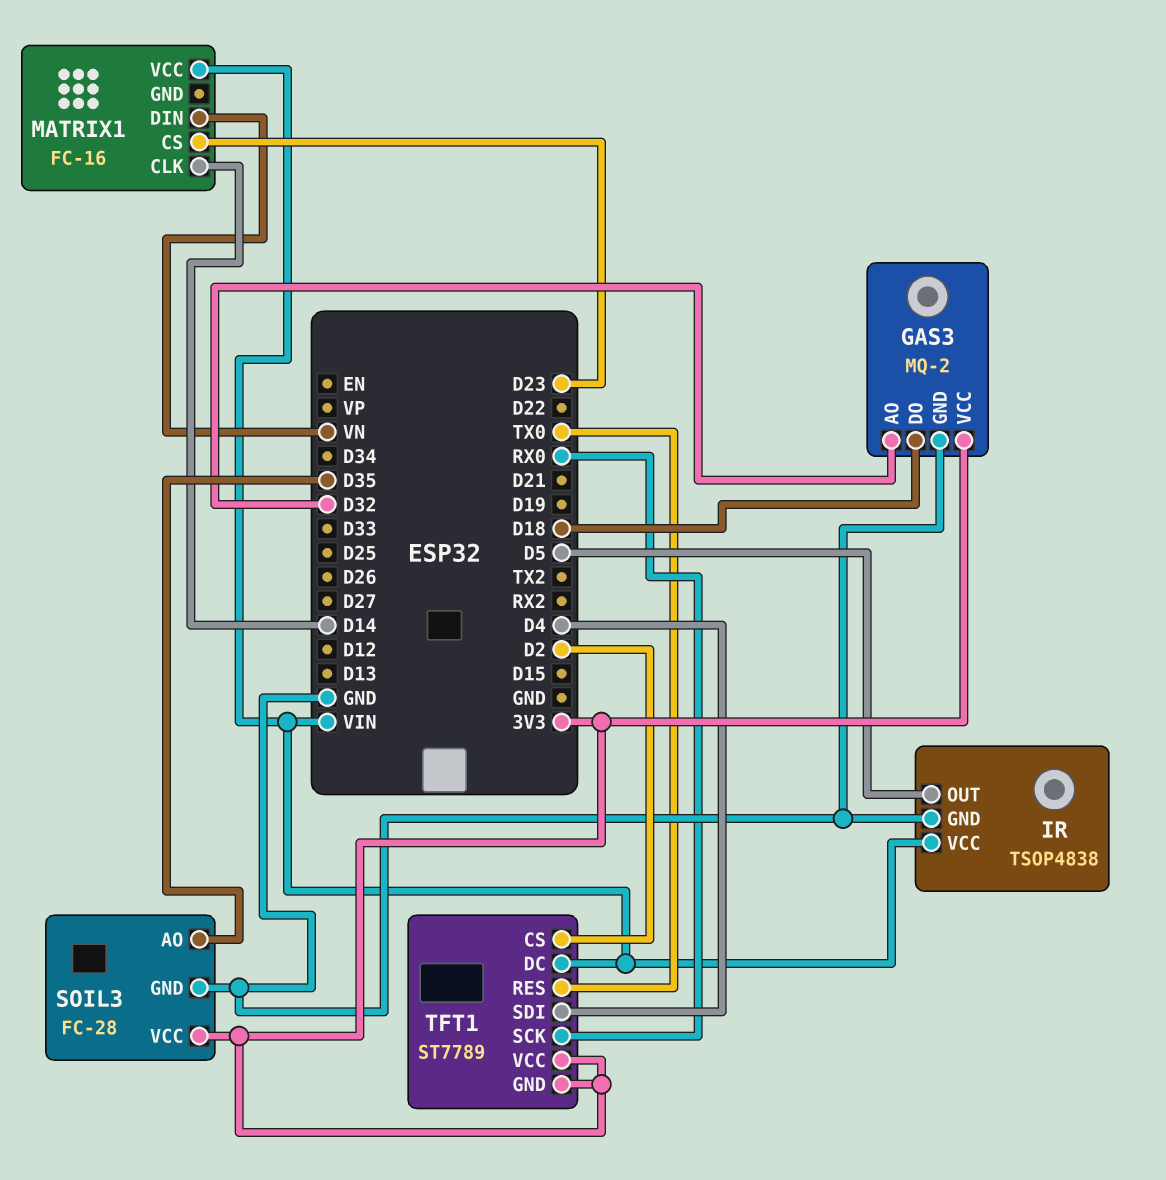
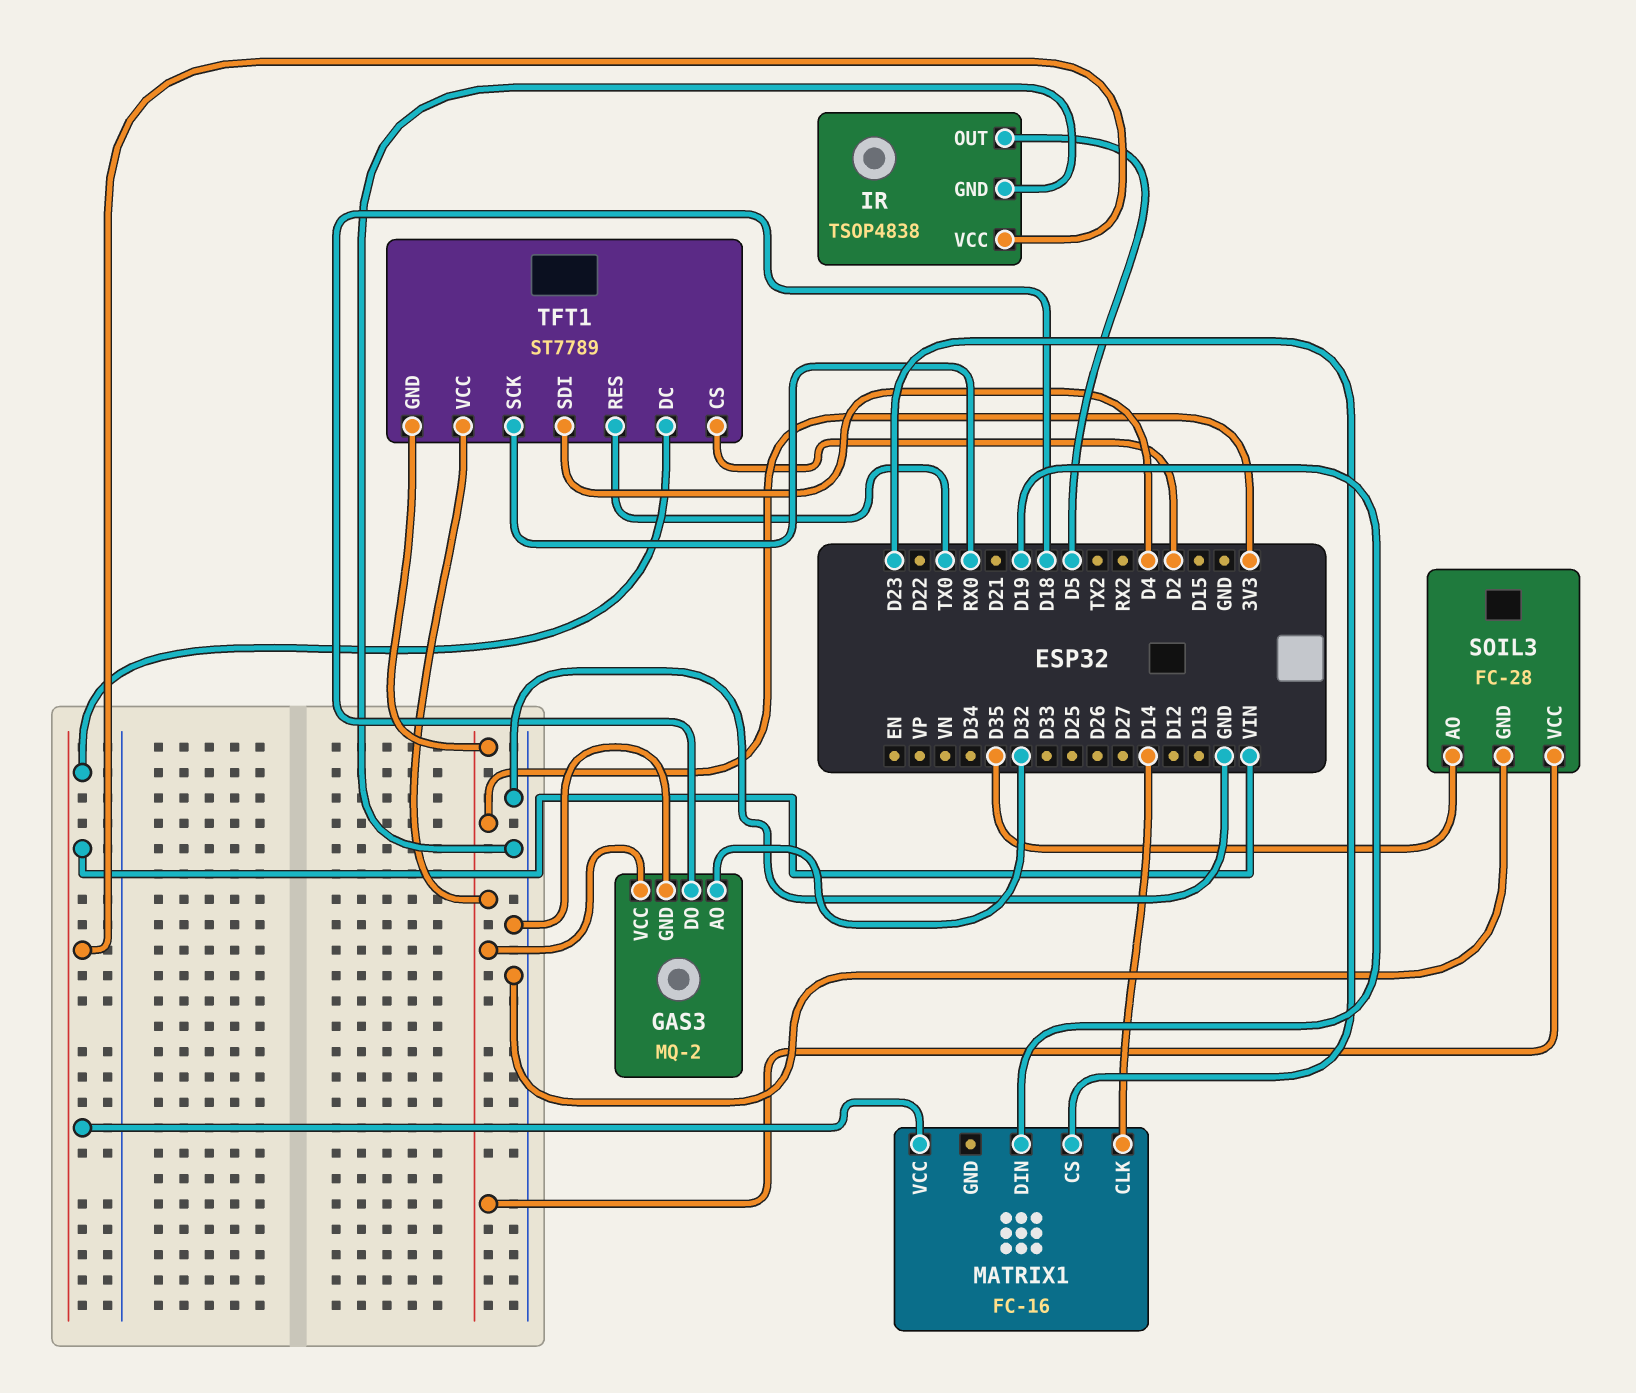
MATRIX1 pin DIN: VN -> D19

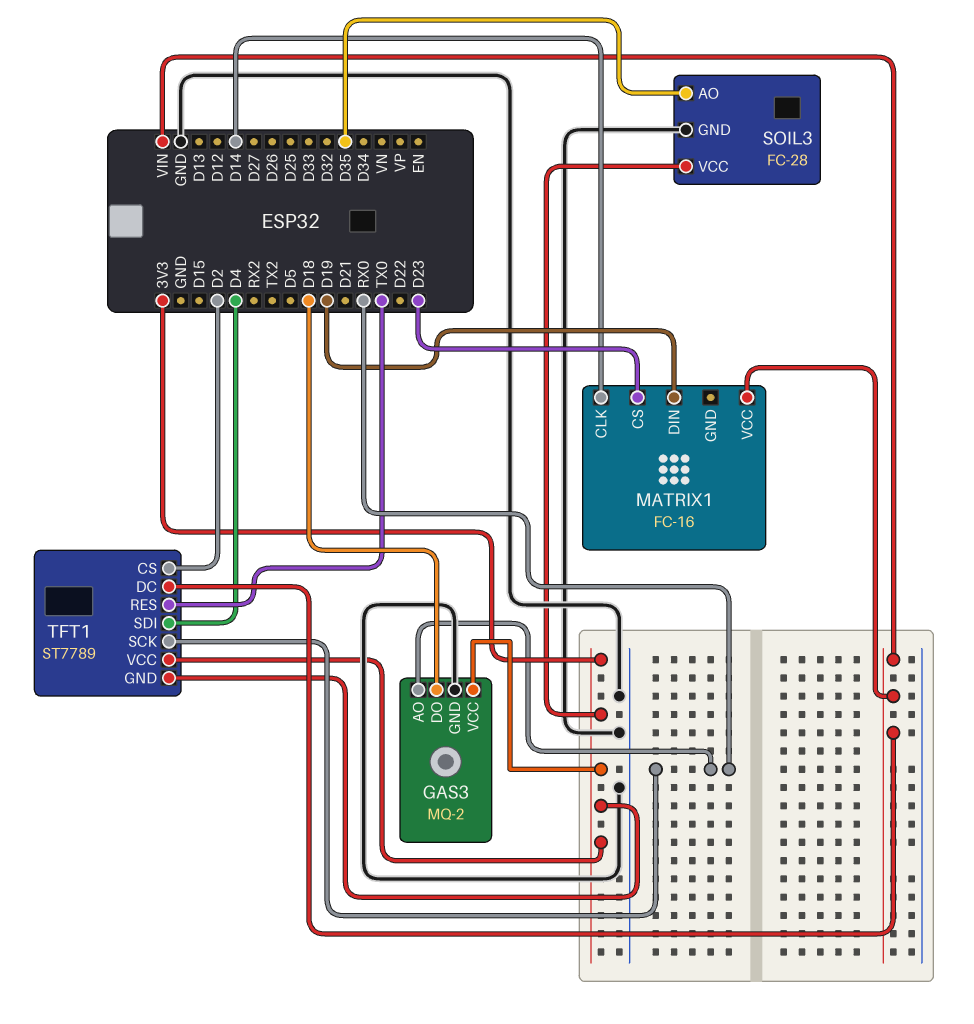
GAS3 pin AO: D32 -> RX0
IR: TSOP4838 -> none
IR pin GND: GND -> none
IR pin OUT: D5 -> none
IR pin VCC: VIN -> none

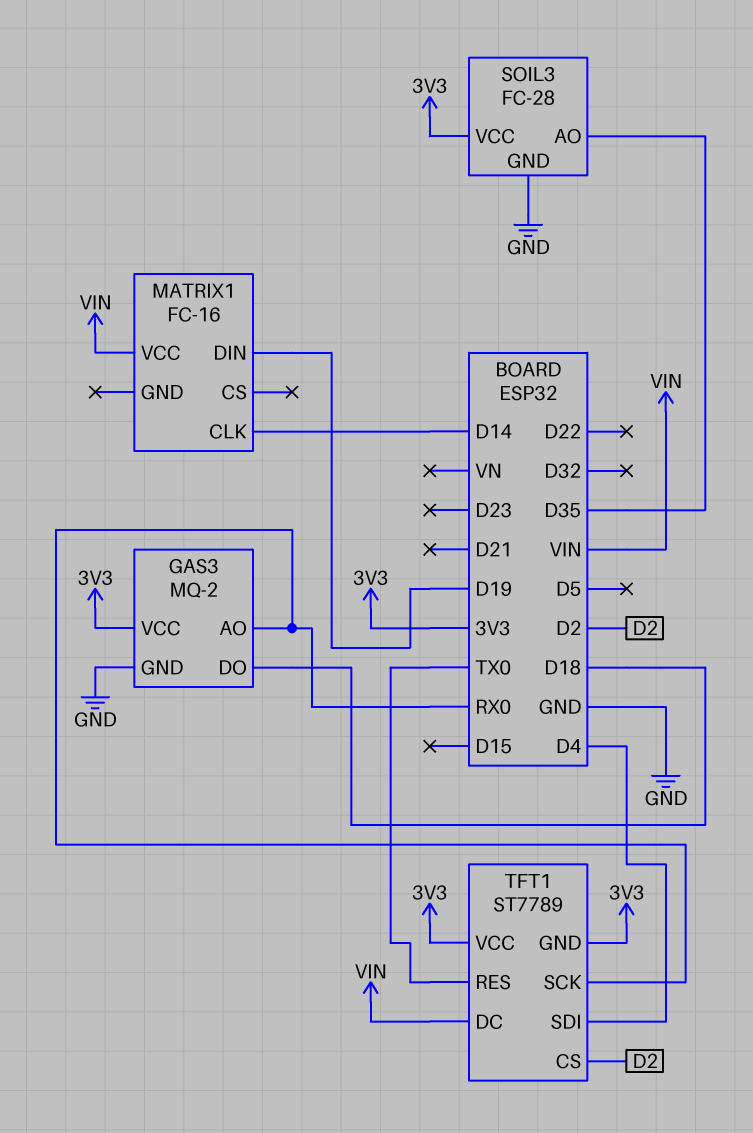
MATRIX1 pin CS: D23 -> none

